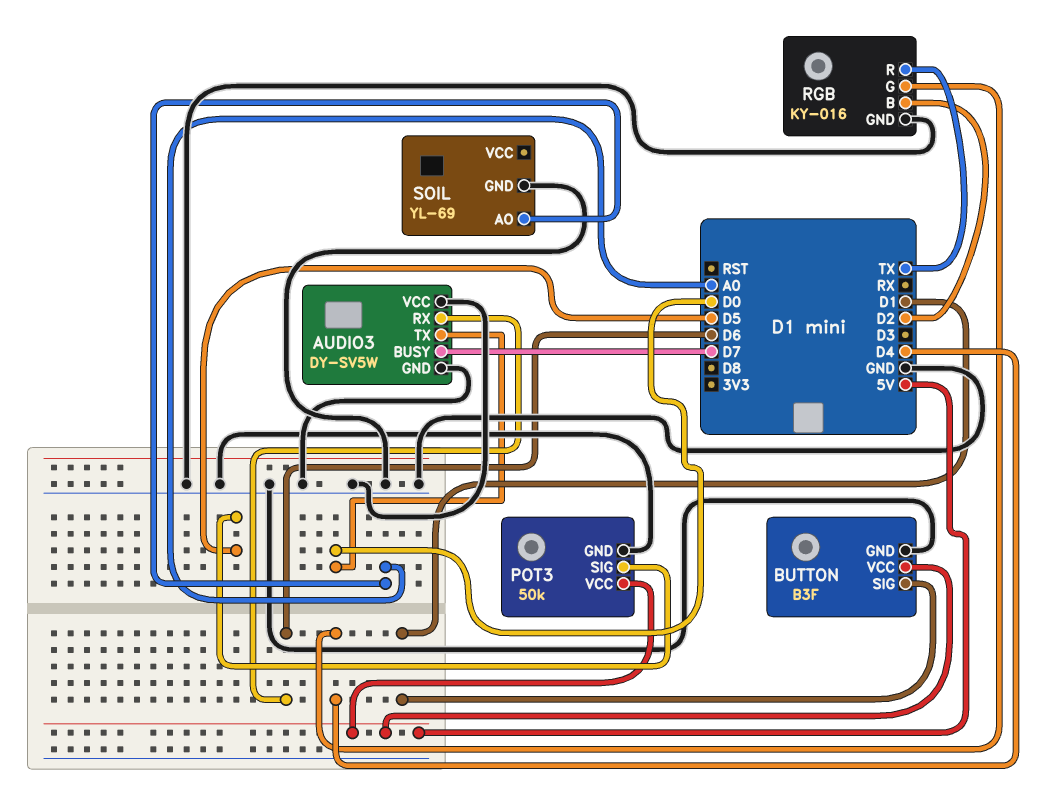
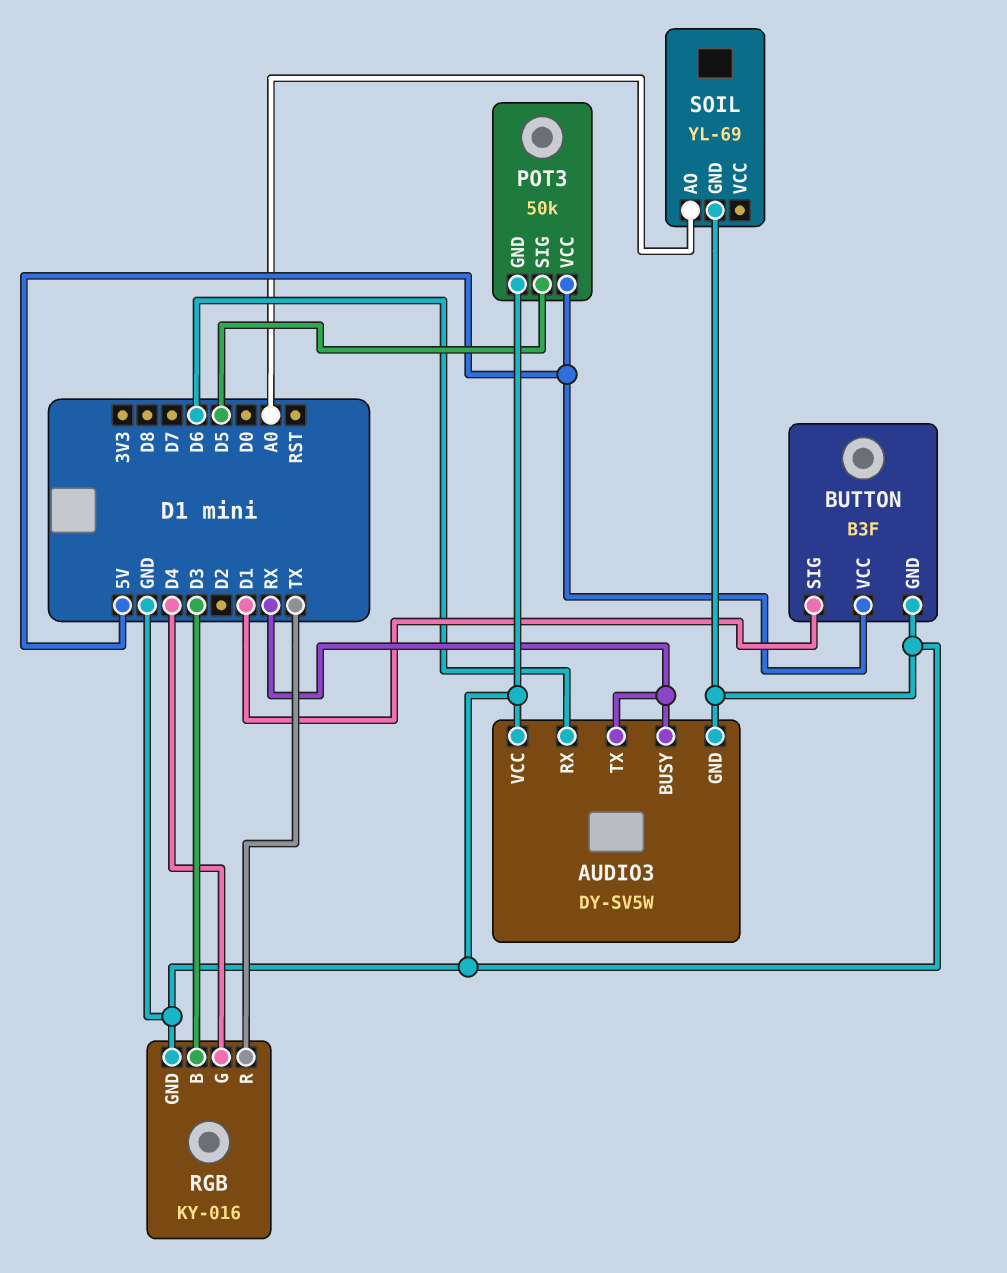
AUDIO3 pin BUSY: D7 -> RX
AUDIO3 pin TX: D0 -> RX
RGB pin B: D2 -> D3

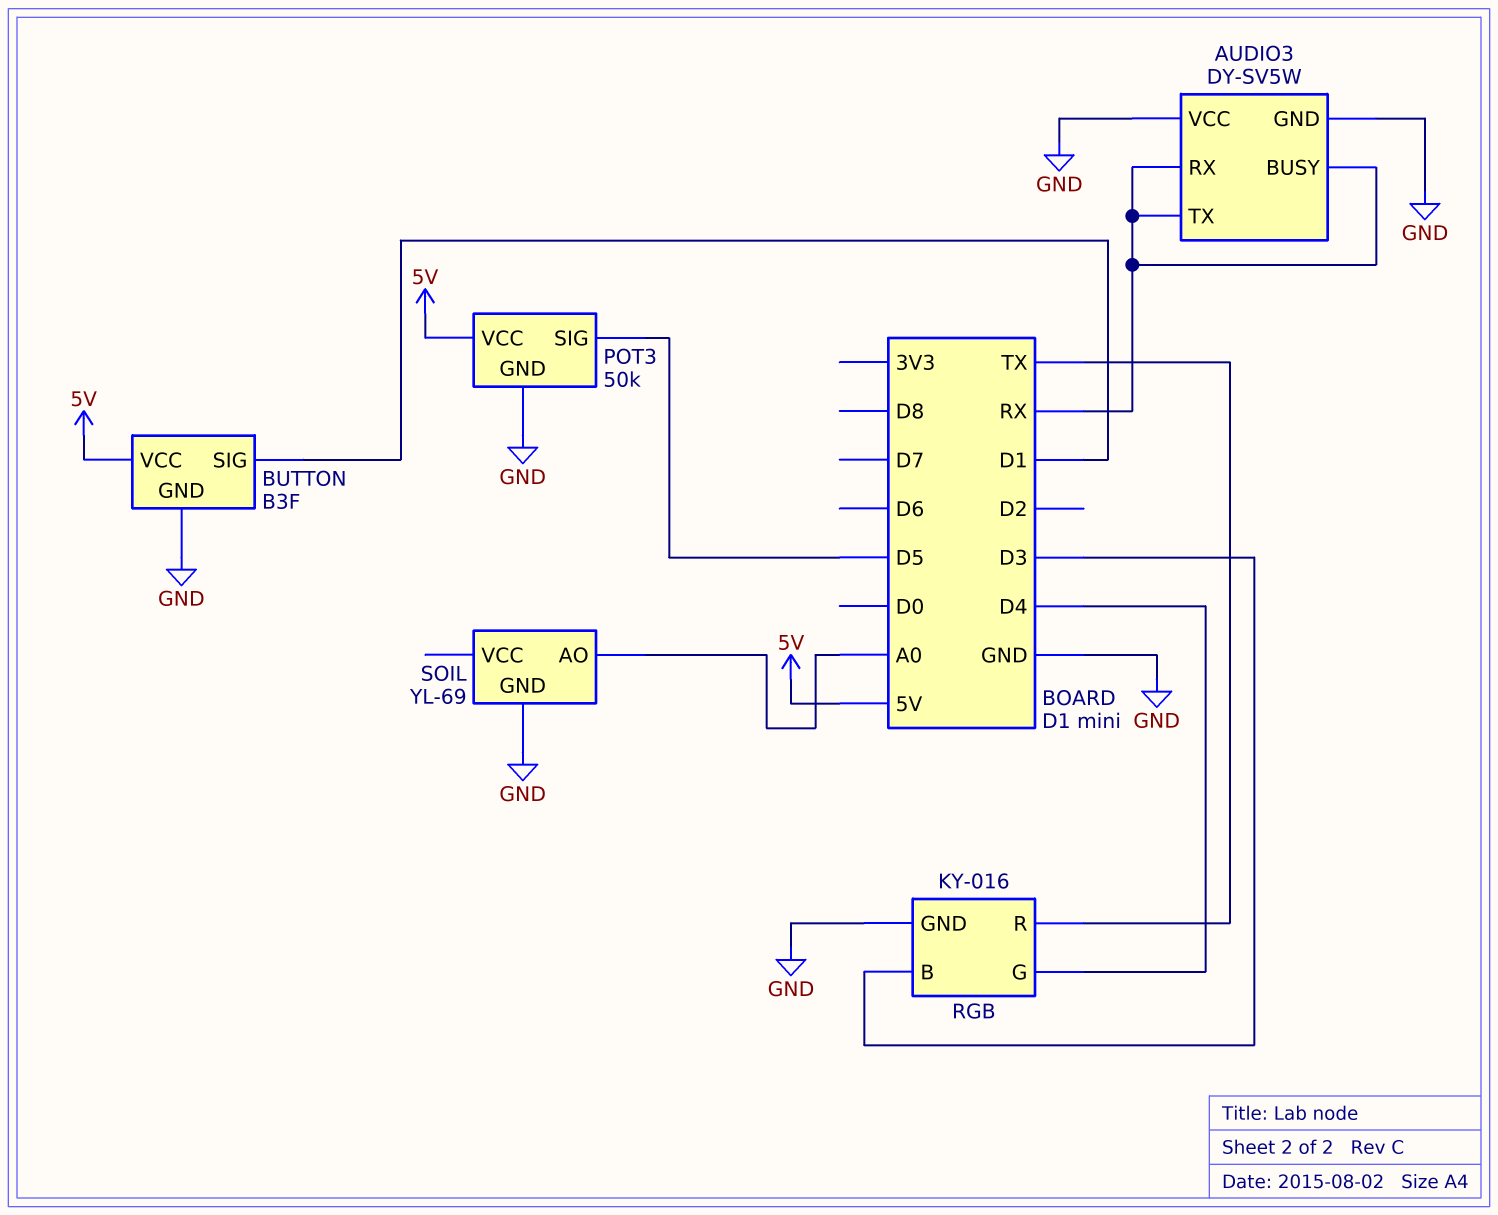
AUDIO3 pin RX: D6 -> RX

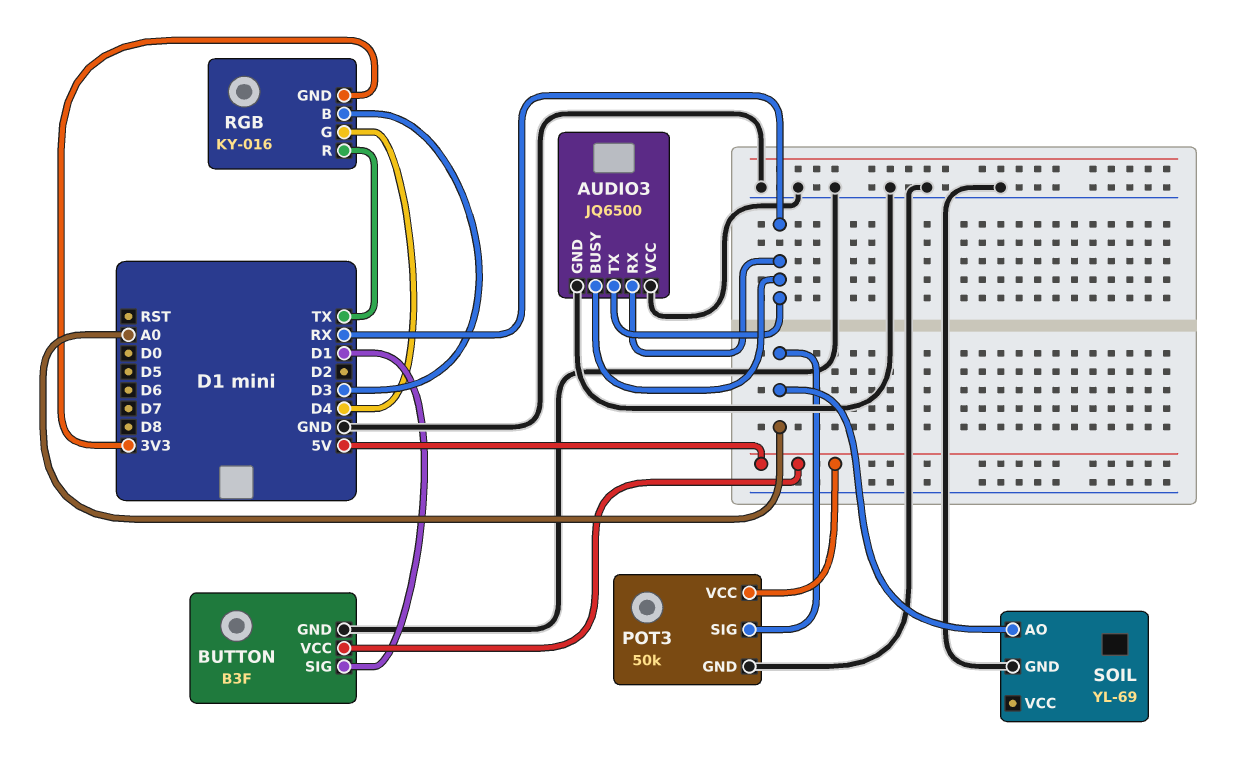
AUDIO3: DY-SV5W -> JQ6500
POT3 pin SIG: D5 -> A0
RGB pin GND: GND -> 3V3

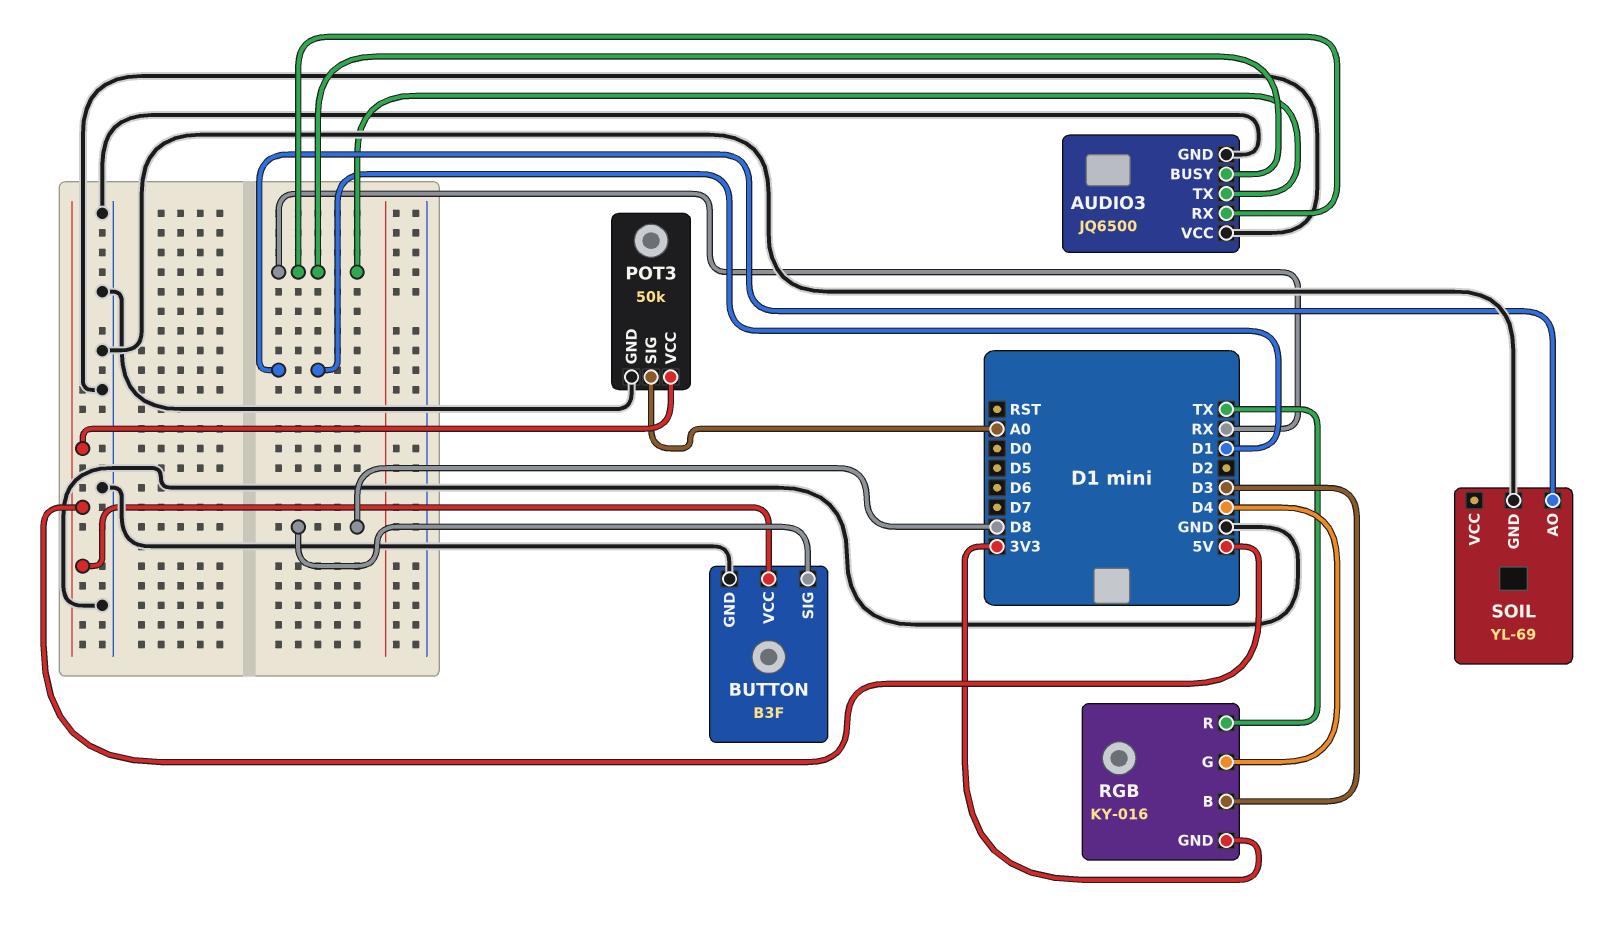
BUTTON pin SIG: D1 -> D8
SOIL pin AO: A0 -> D1

